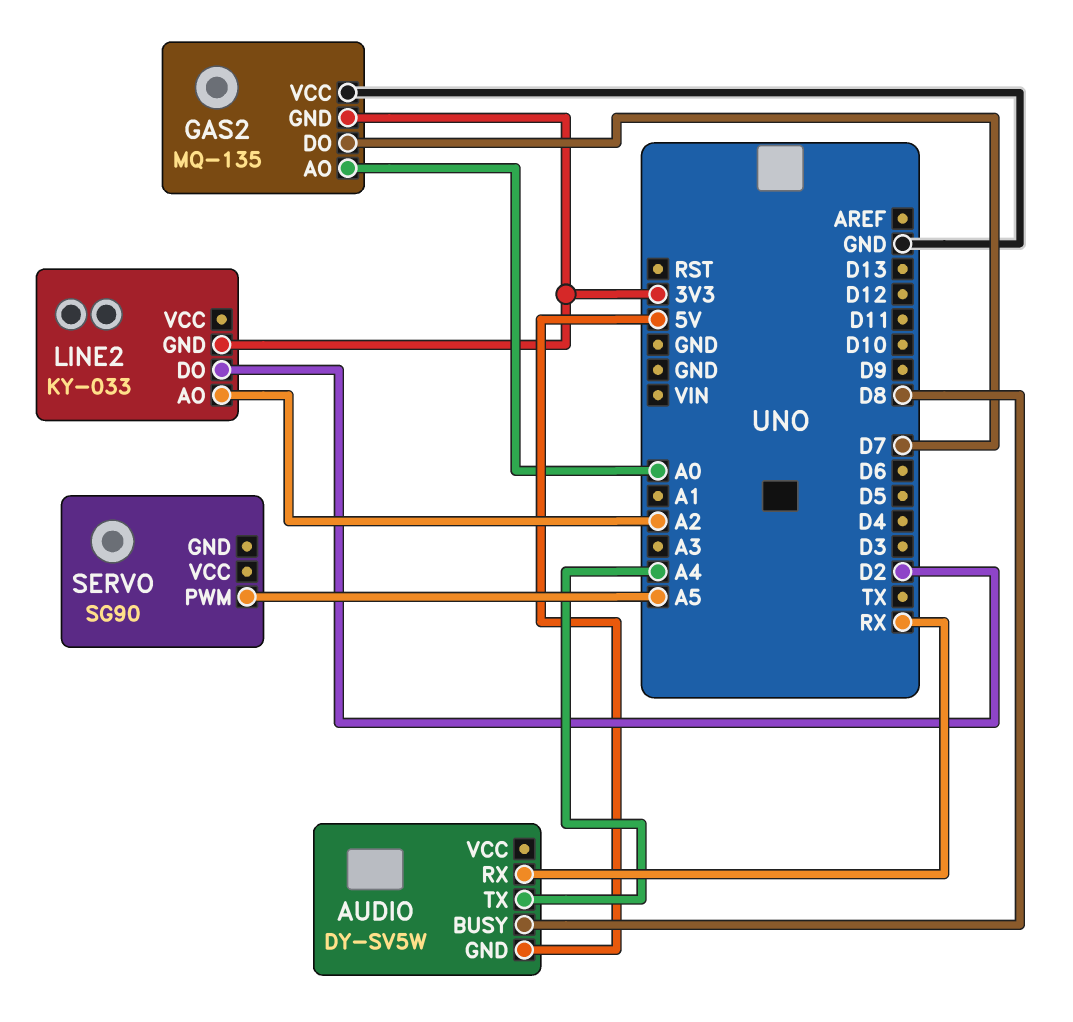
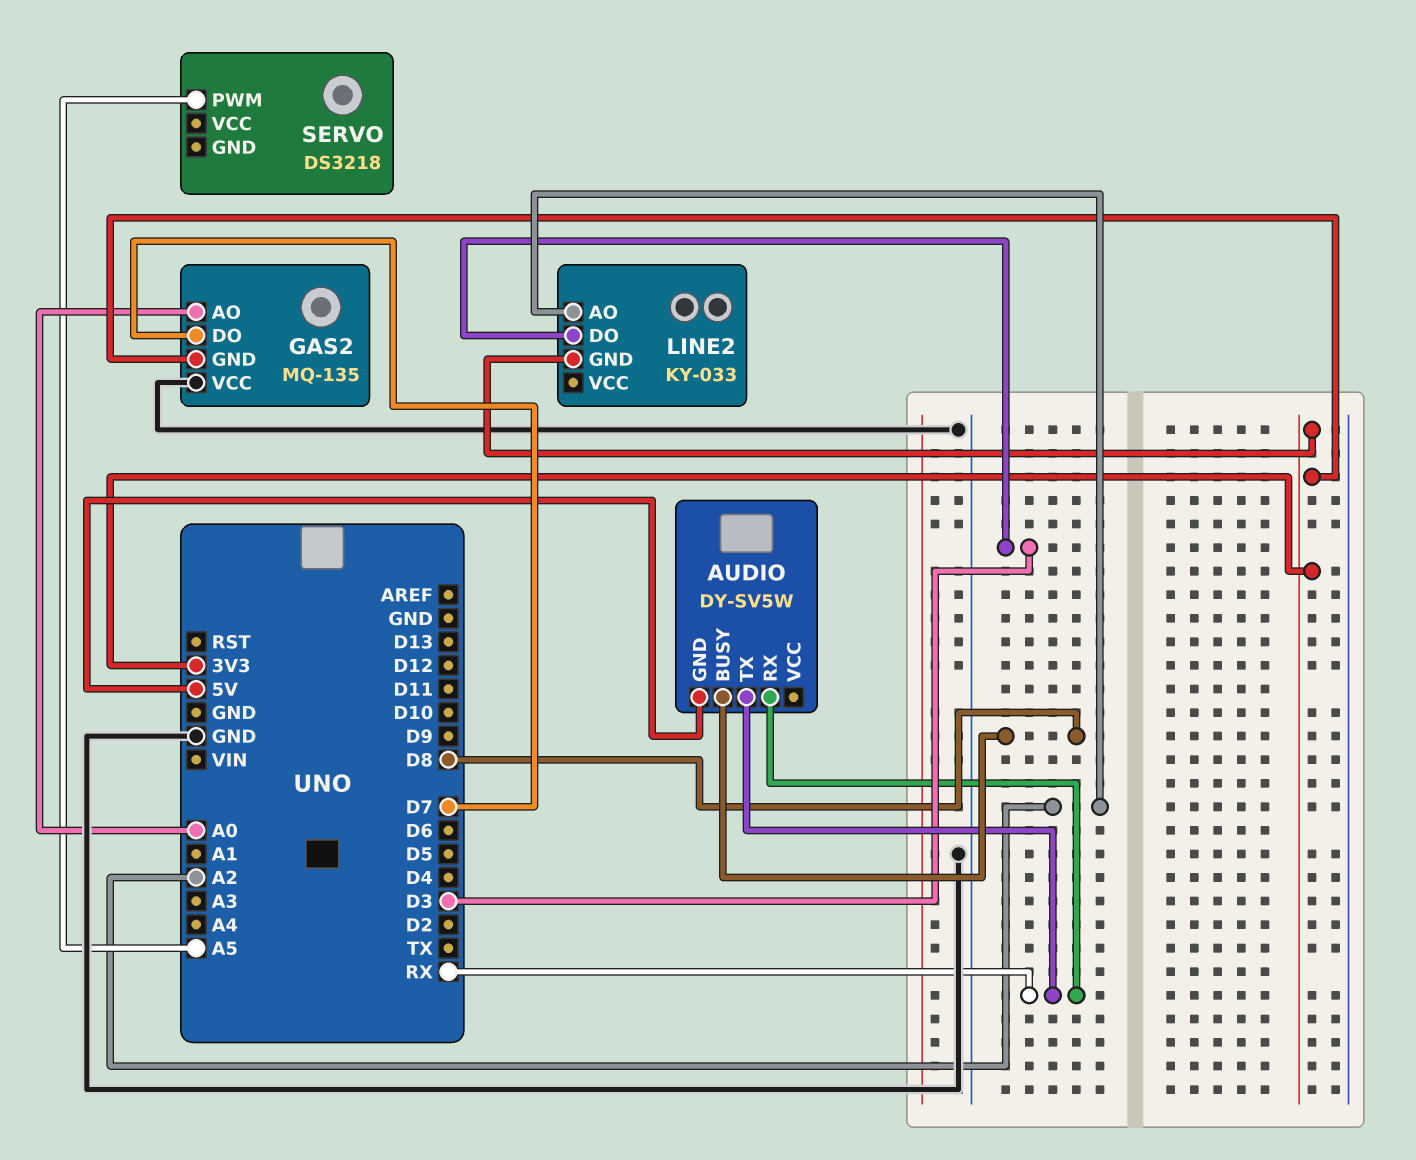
AUDIO pin TX: A4 -> RX
LINE2 pin DO: D2 -> D3
SERVO: SG90 -> DS3218

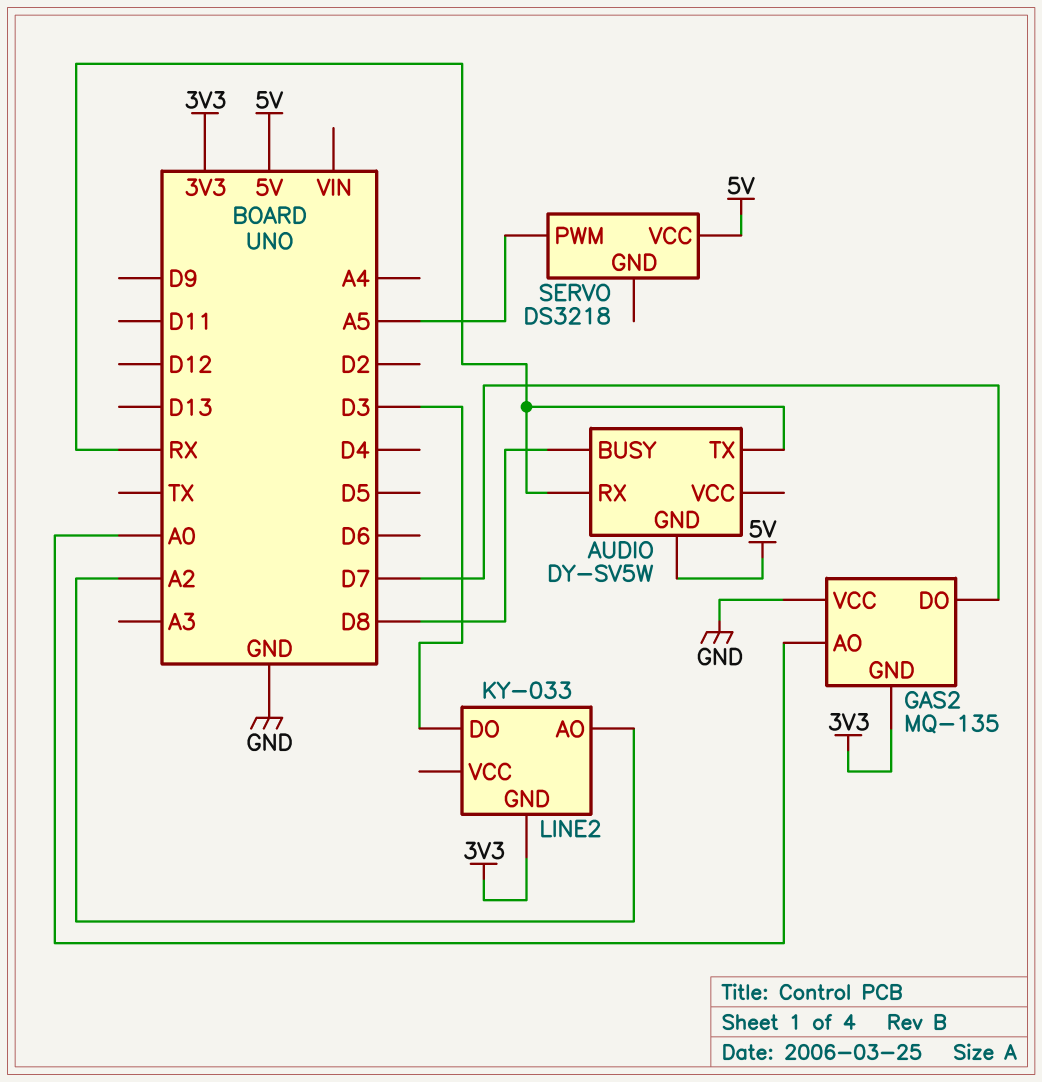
SERVO pin VCC: none -> 5V

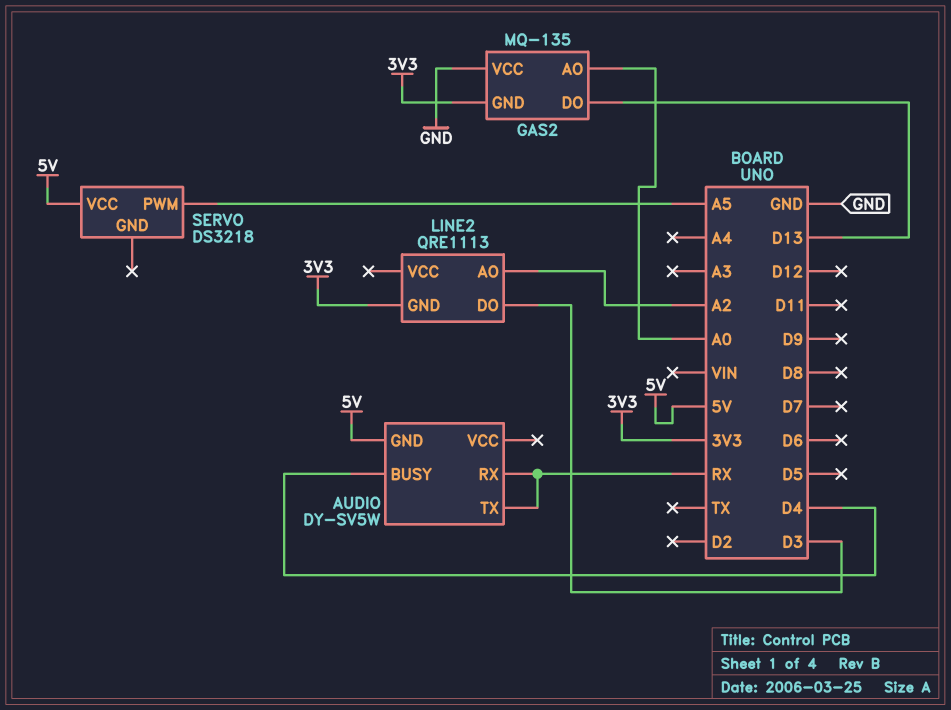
AUDIO pin BUSY: D8 -> D4
GAS2 pin DO: D7 -> D13
LINE2: KY-033 -> QRE1113

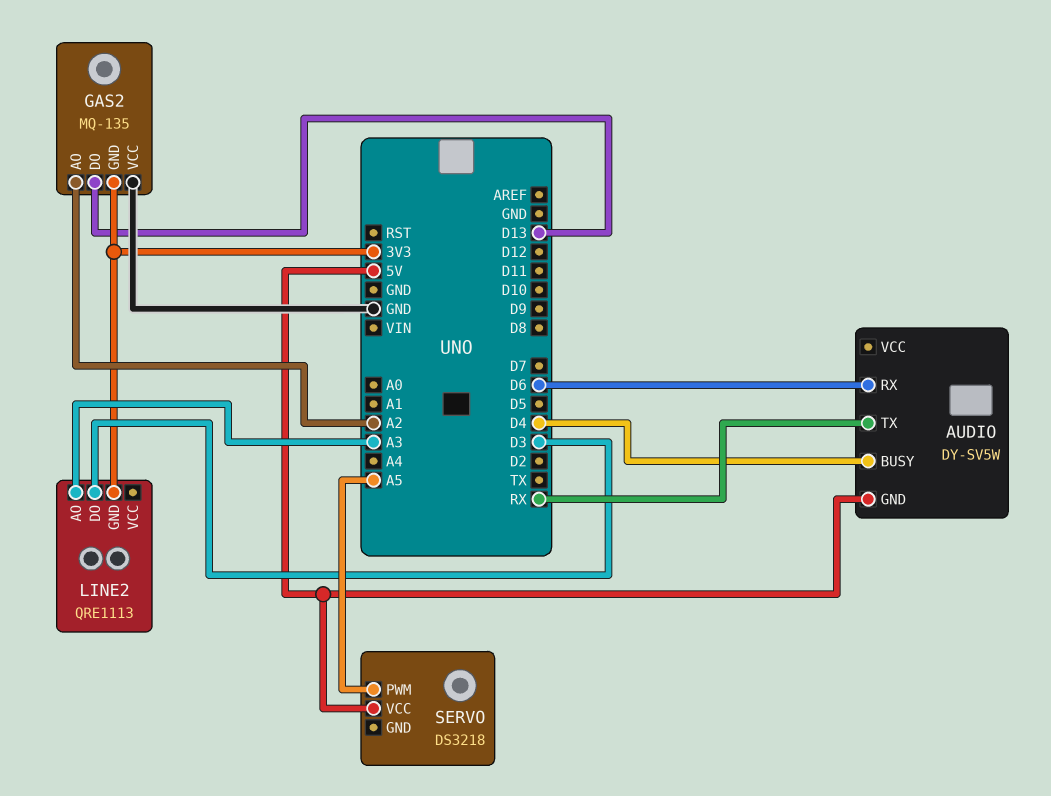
AUDIO pin RX: RX -> D6
GAS2 pin AO: A0 -> A2
LINE2 pin AO: A2 -> A3

